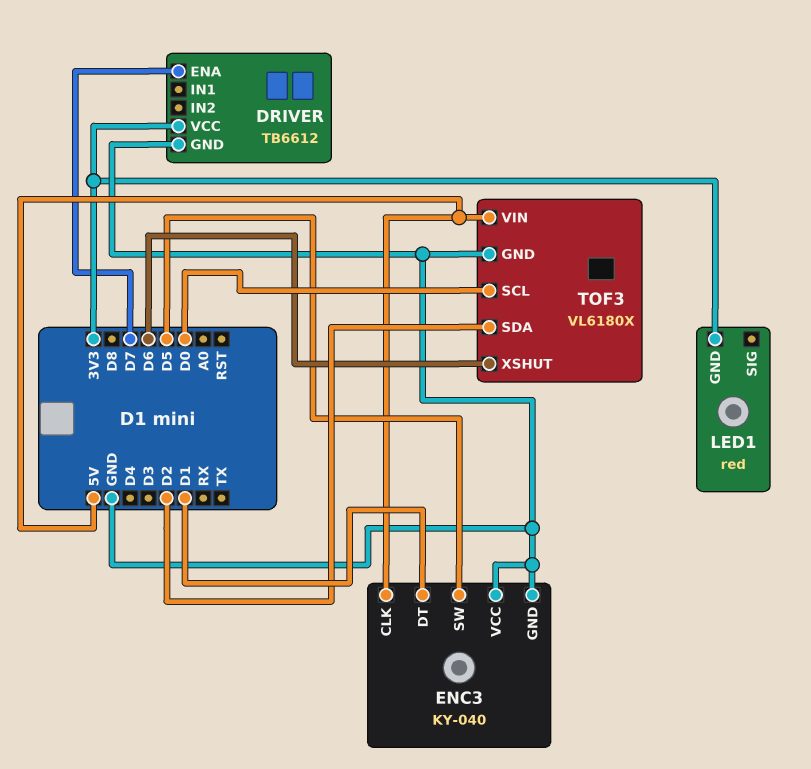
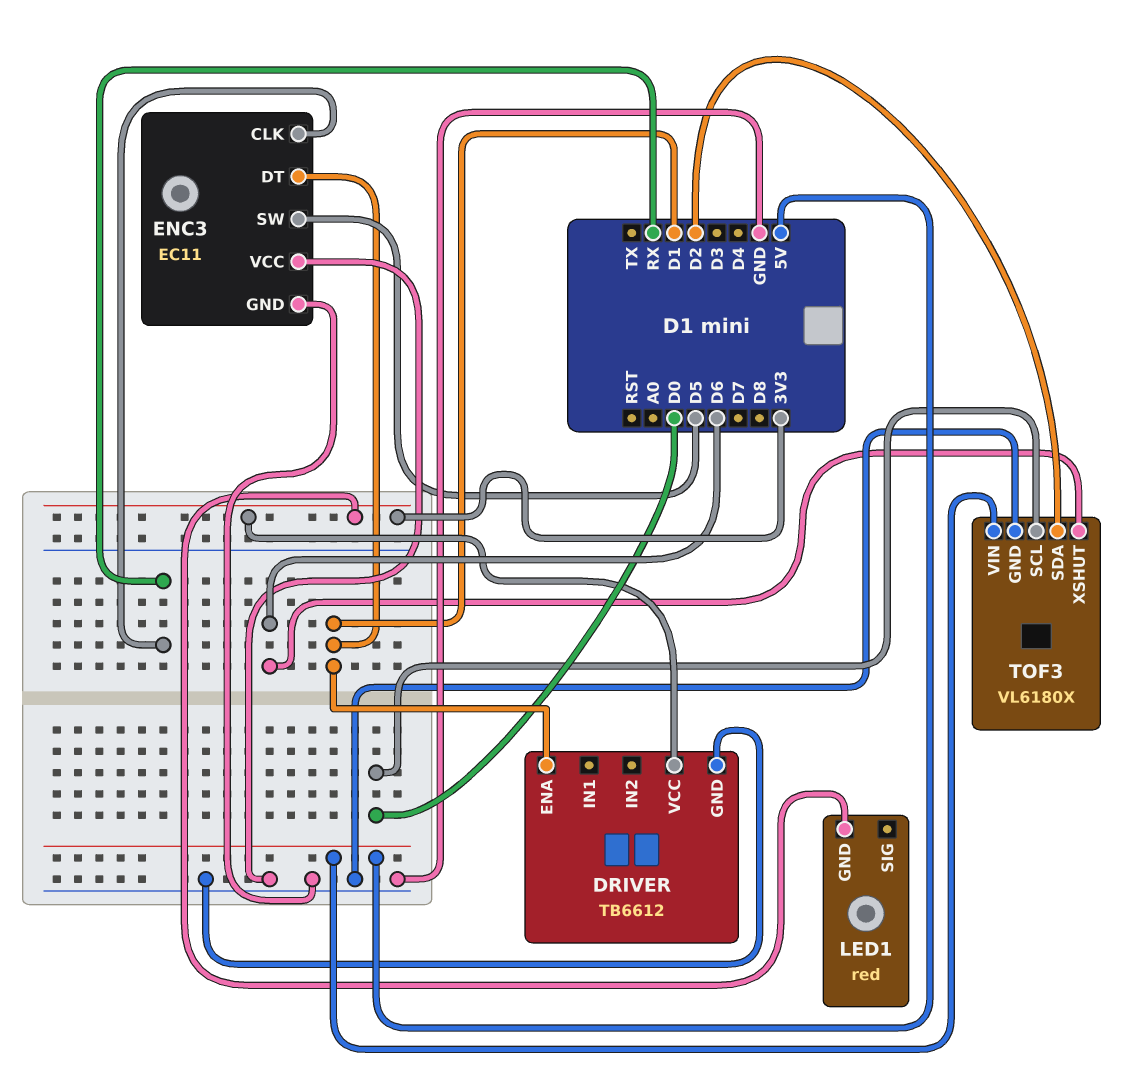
DRIVER pin ENA: D7 -> D1
ENC3: KY-040 -> EC11
ENC3 pin CLK: 5V -> RX

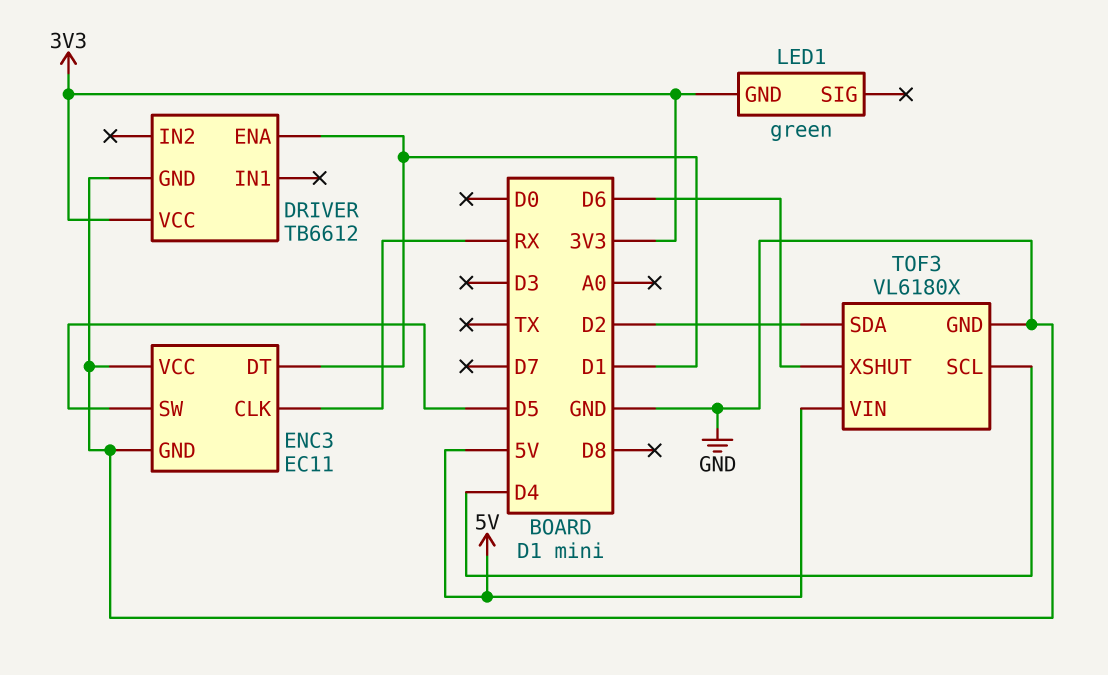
LED1: red -> green
TOF3 pin SCL: D0 -> D4

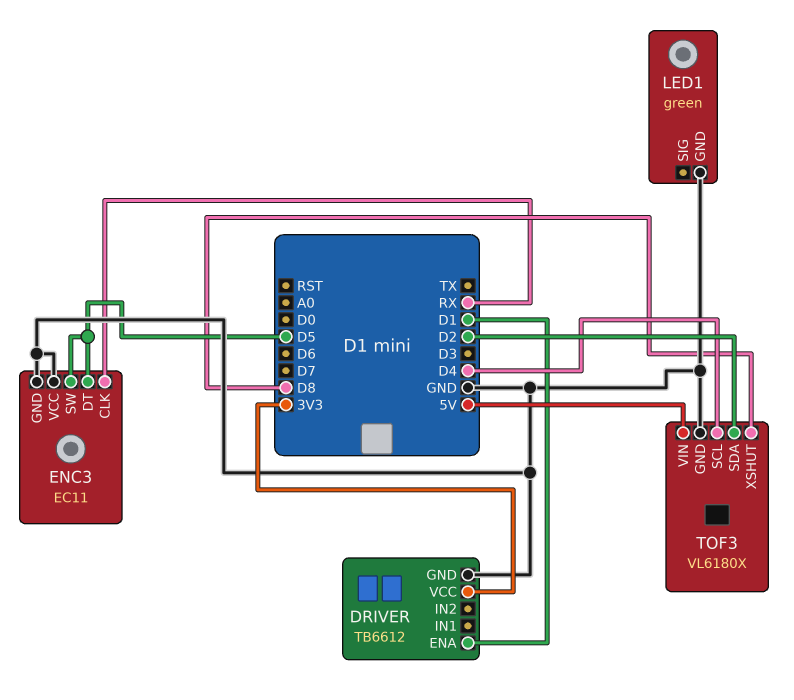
ENC3 pin DT: D1 -> D5
LED1 pin GND: 3V3 -> GND
TOF3 pin XSHUT: D6 -> D8

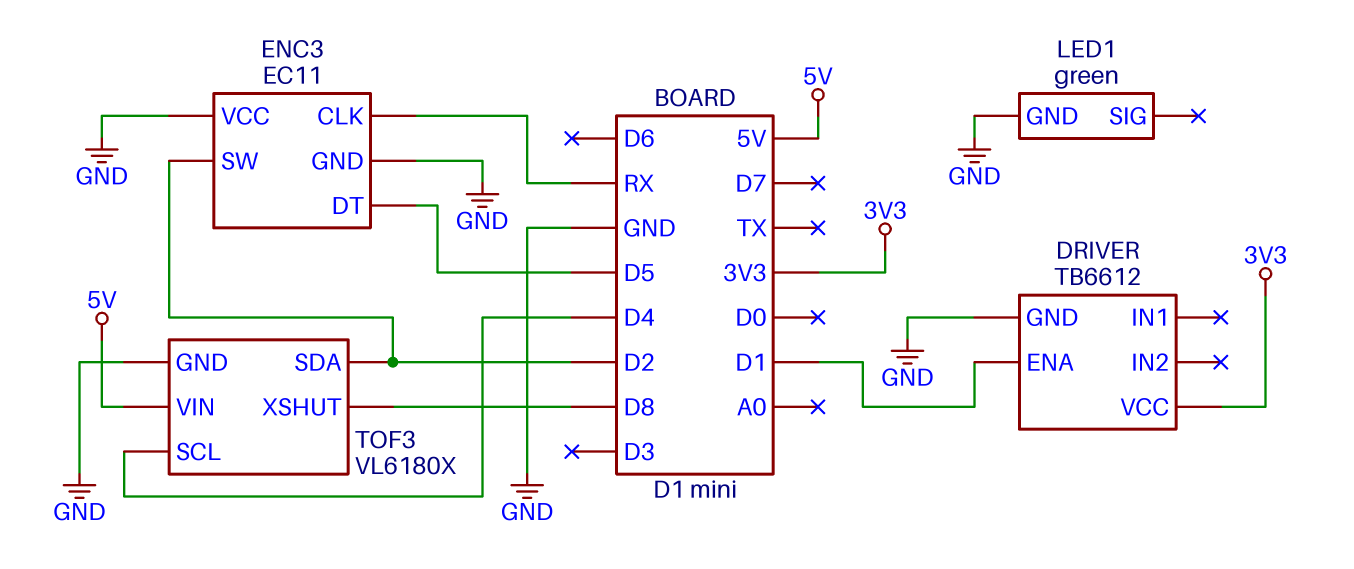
ENC3 pin SW: D5 -> D2

